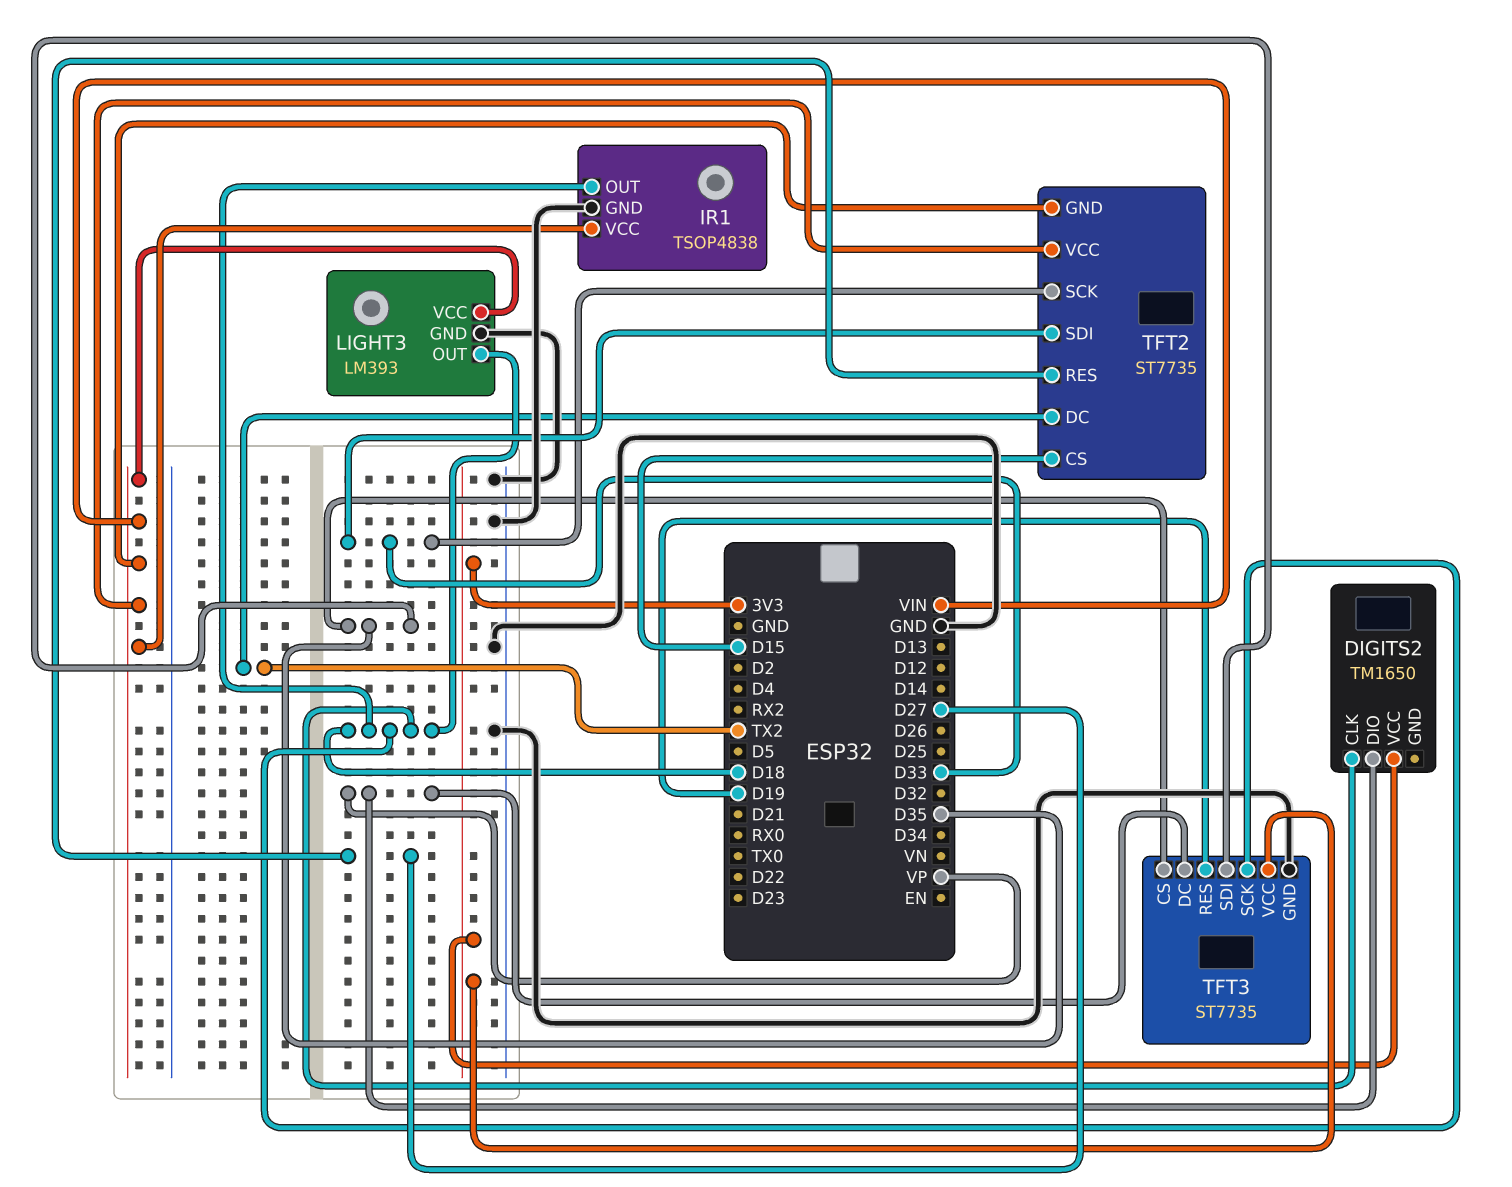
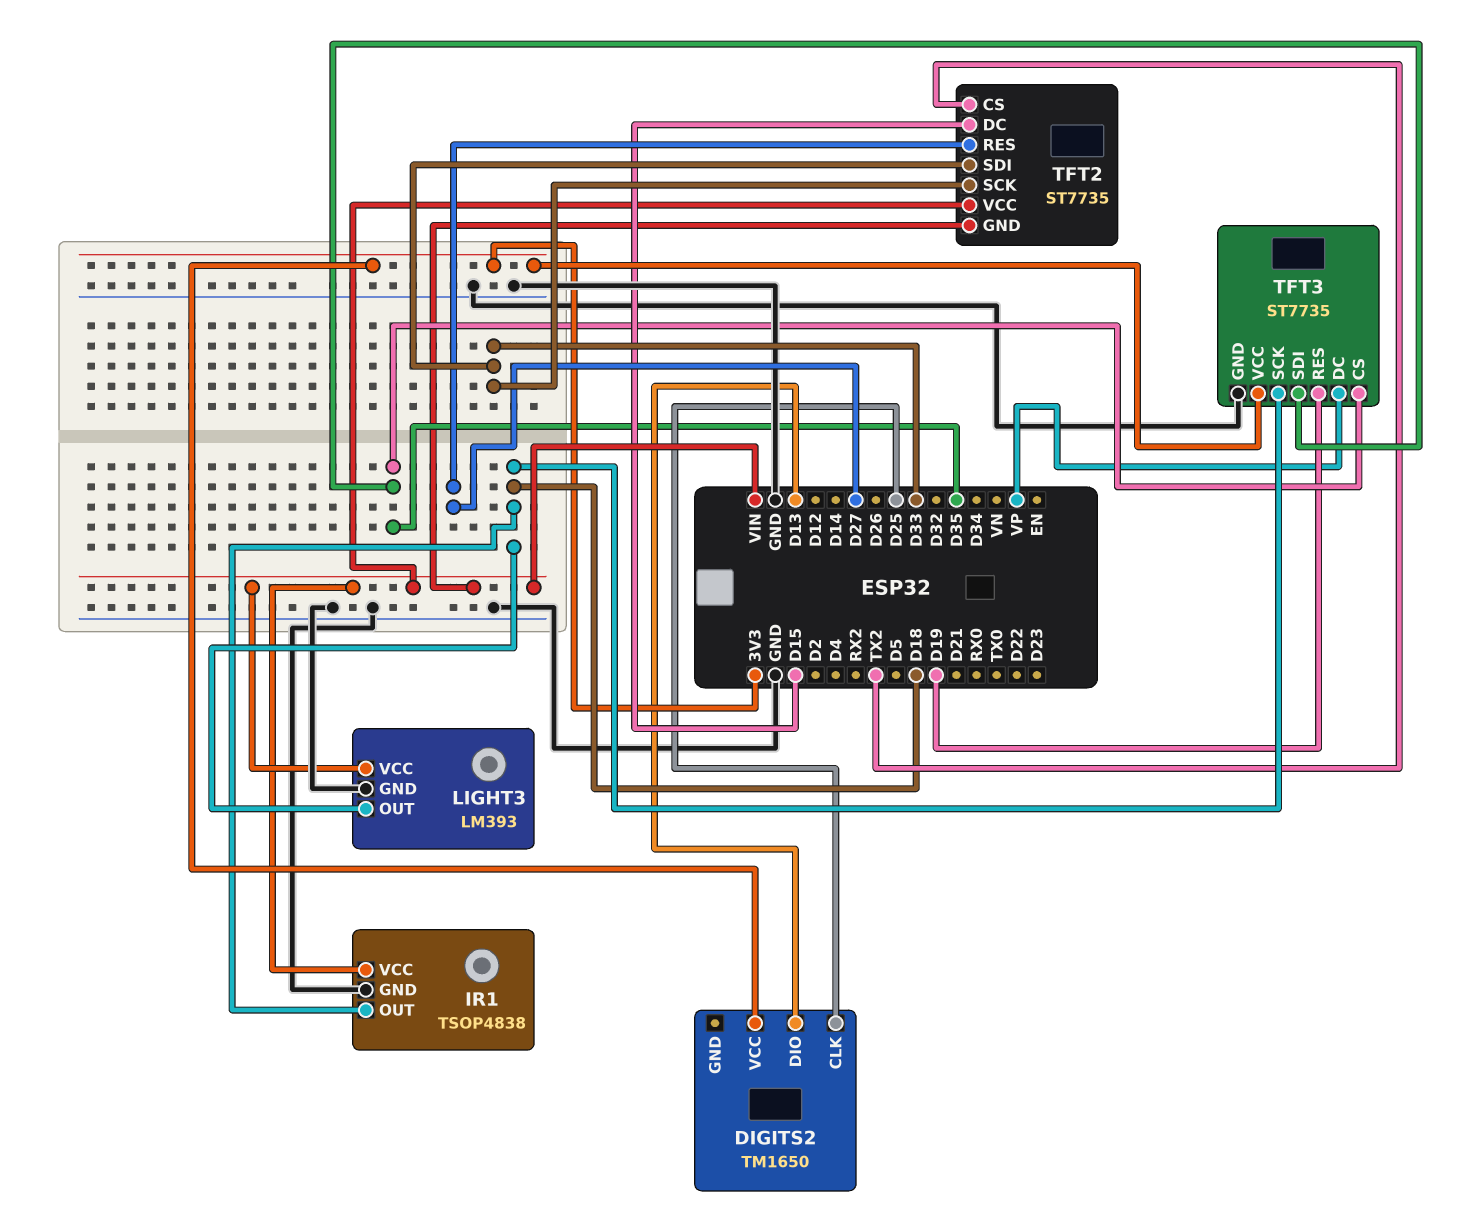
DIGITS2 pin CLK: D18 -> D25
DIGITS2 pin DIO: VP -> D13
TFT2 pin CS: D15 -> TX2
TFT2 pin DC: TX2 -> D15

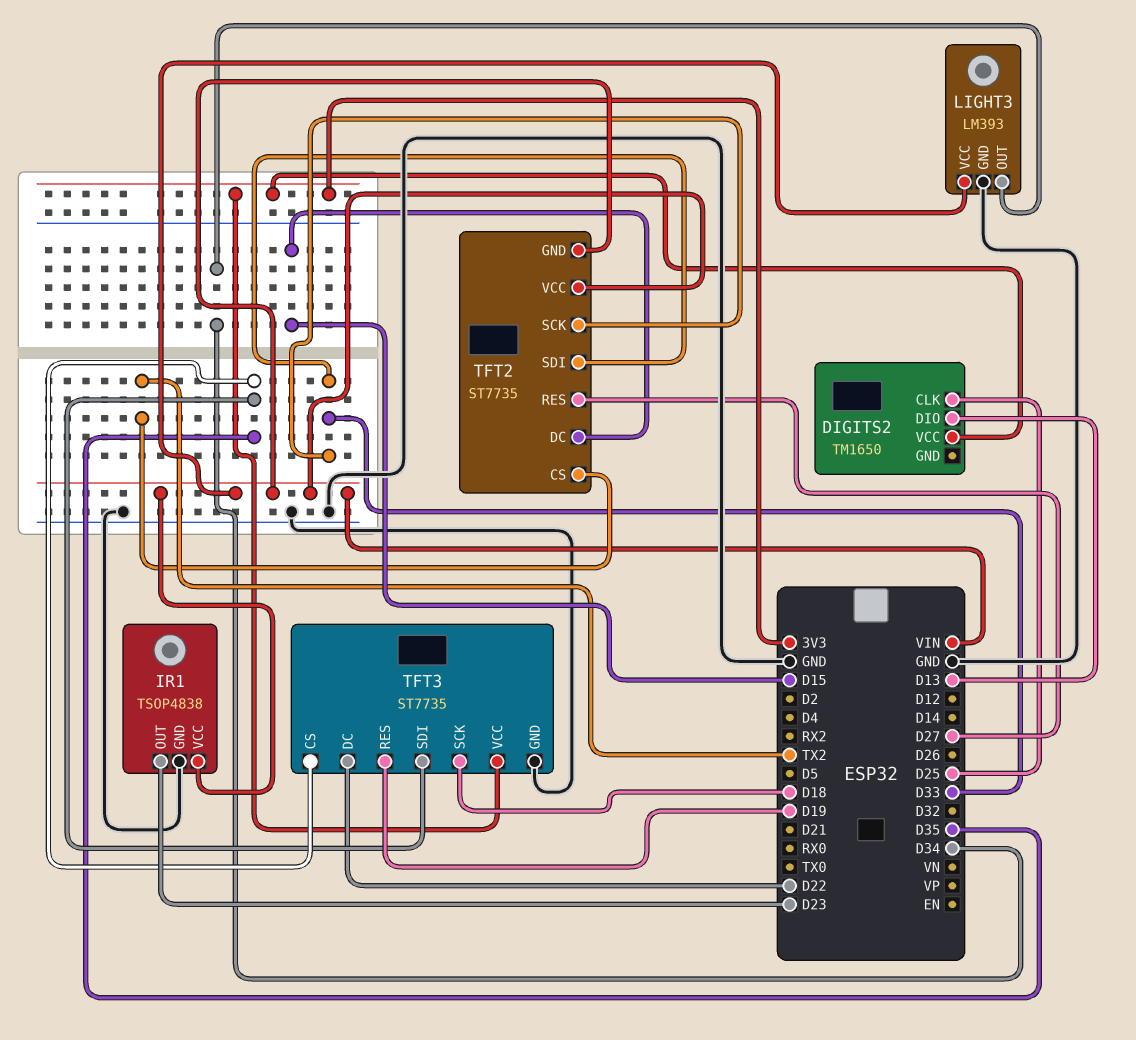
IR1 pin OUT: D18 -> D23
LIGHT3 pin OUT: D18 -> D34
TFT3 pin DC: VP -> D22

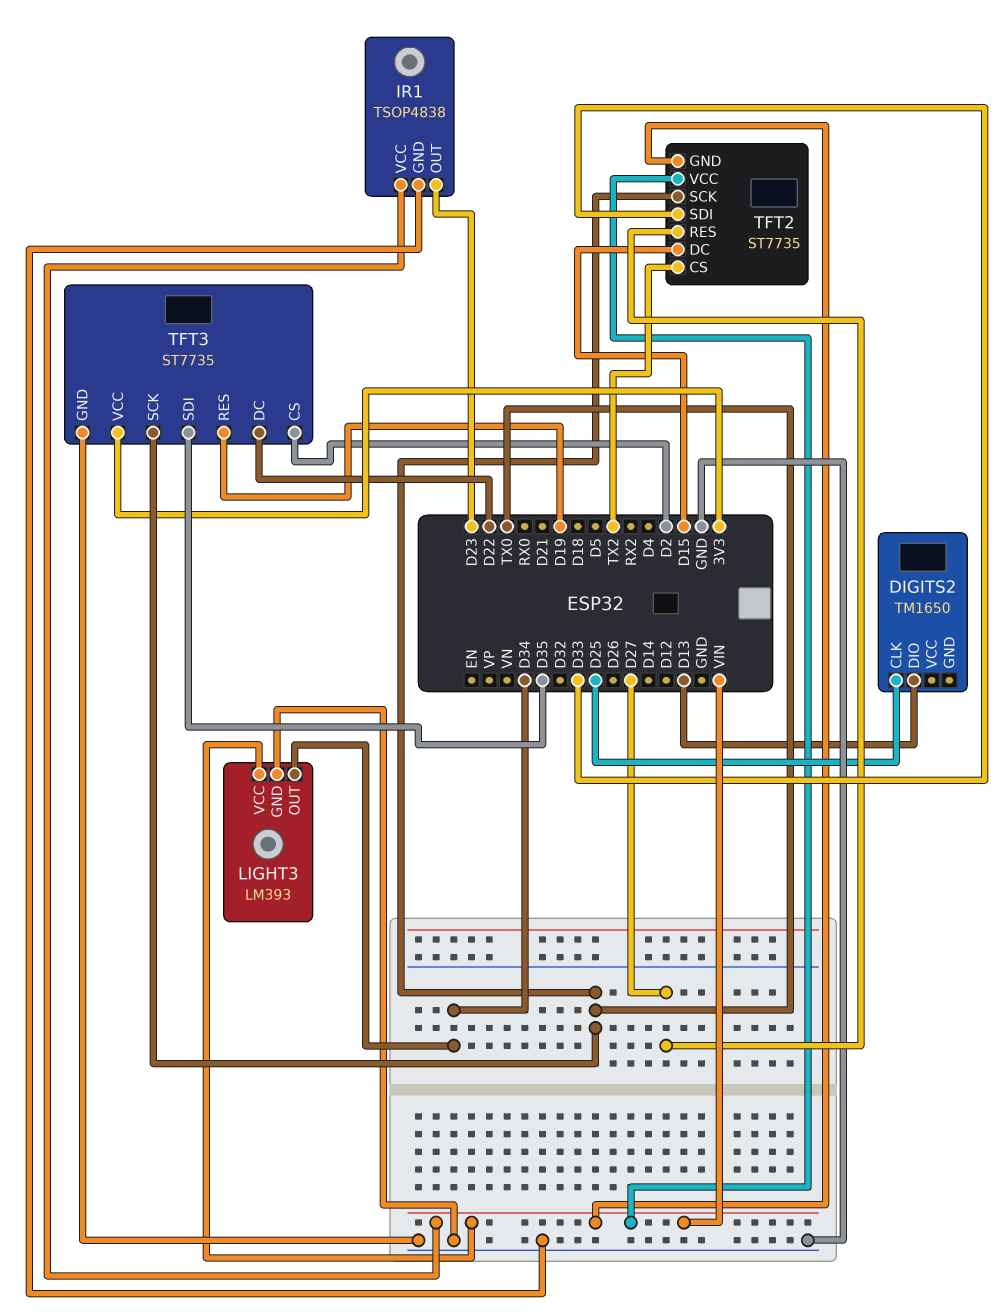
DIGITS2 pin VCC: 3V3 -> none
TFT2 pin SCK: D33 -> TX0
TFT3 pin CS: D35 -> D2
TFT3 pin SCK: D18 -> TX0

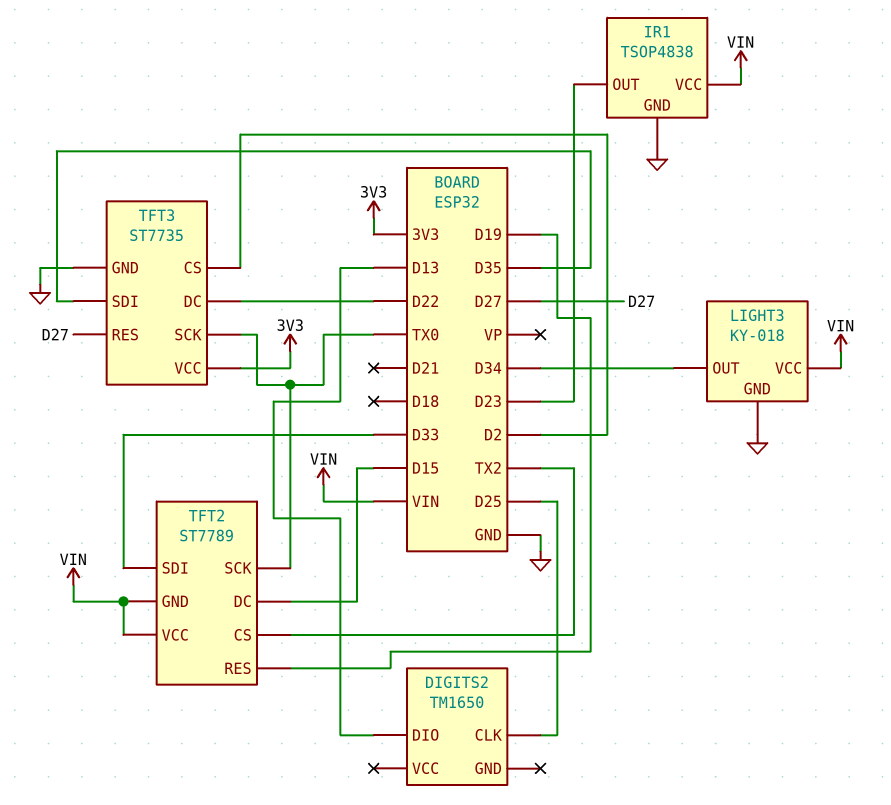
LIGHT3: LM393 -> KY-018
TFT2: ST7735 -> ST7789
TFT2 pin RES: D27 -> D19
TFT3 pin RES: D19 -> D27

